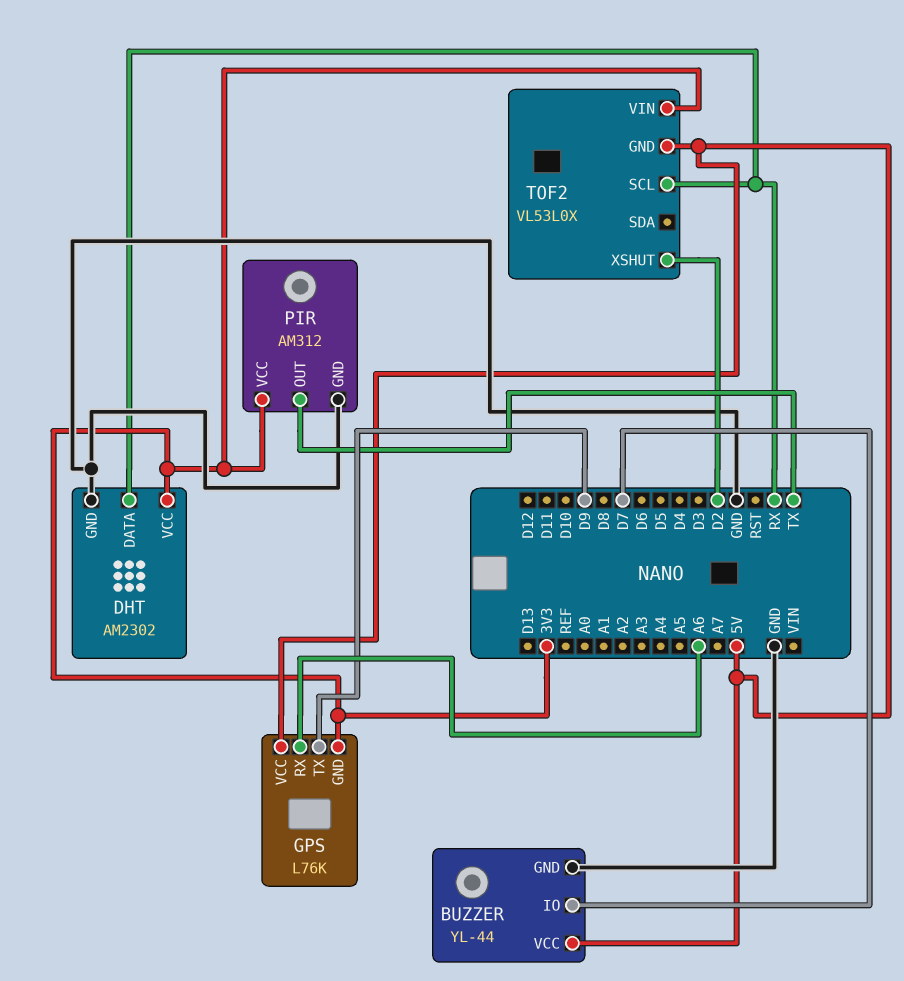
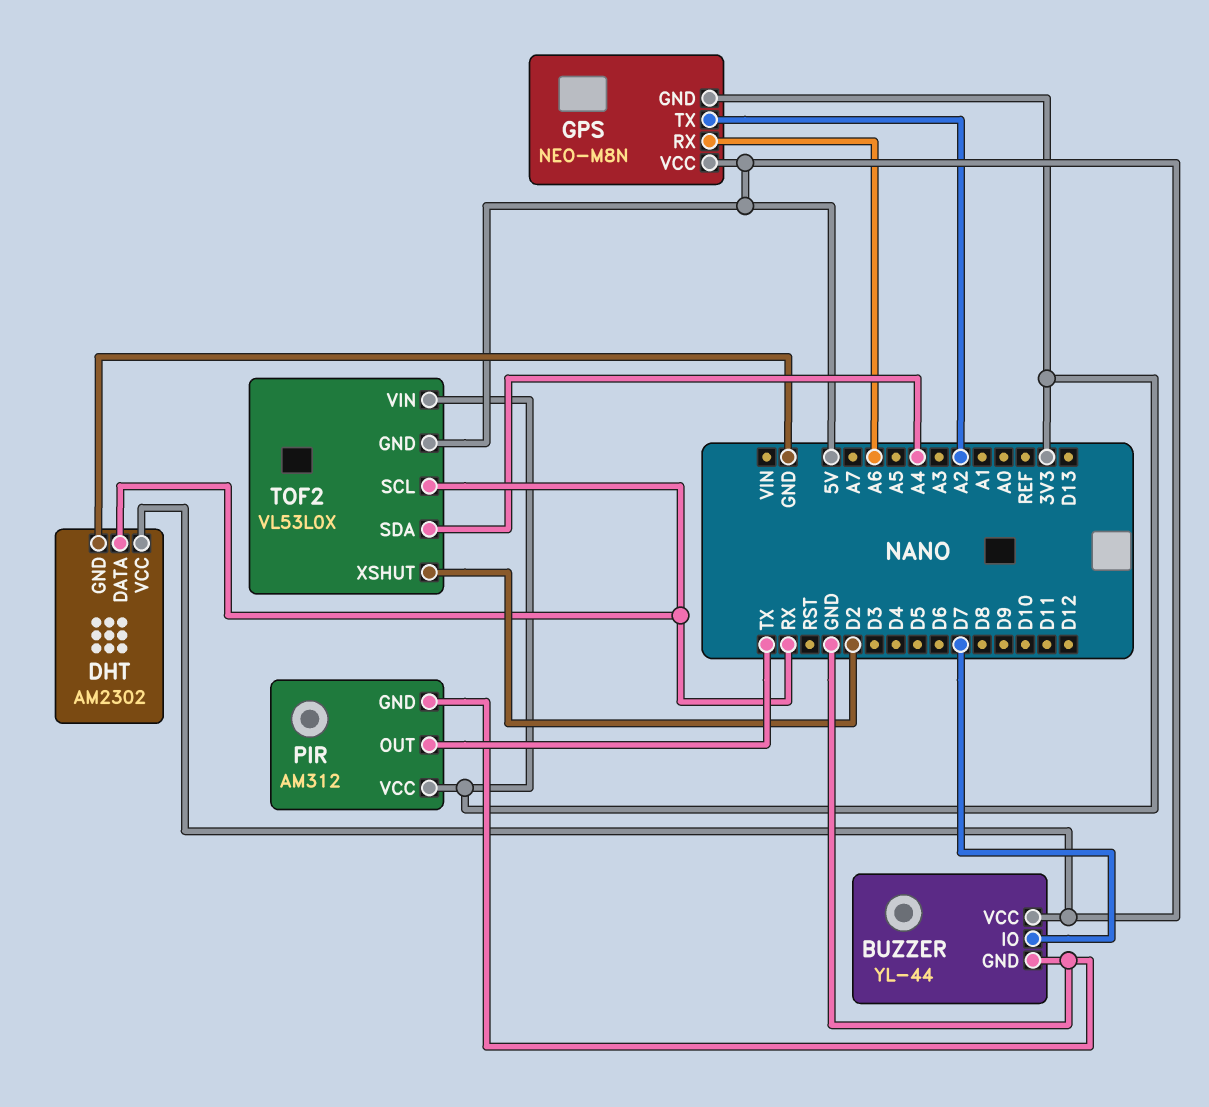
DHT pin VCC: 3V3 -> 5V
GPS: L76K -> NEO-M8N
GPS pin TX: D9 -> A2
TOF2 pin SDA: none -> A4

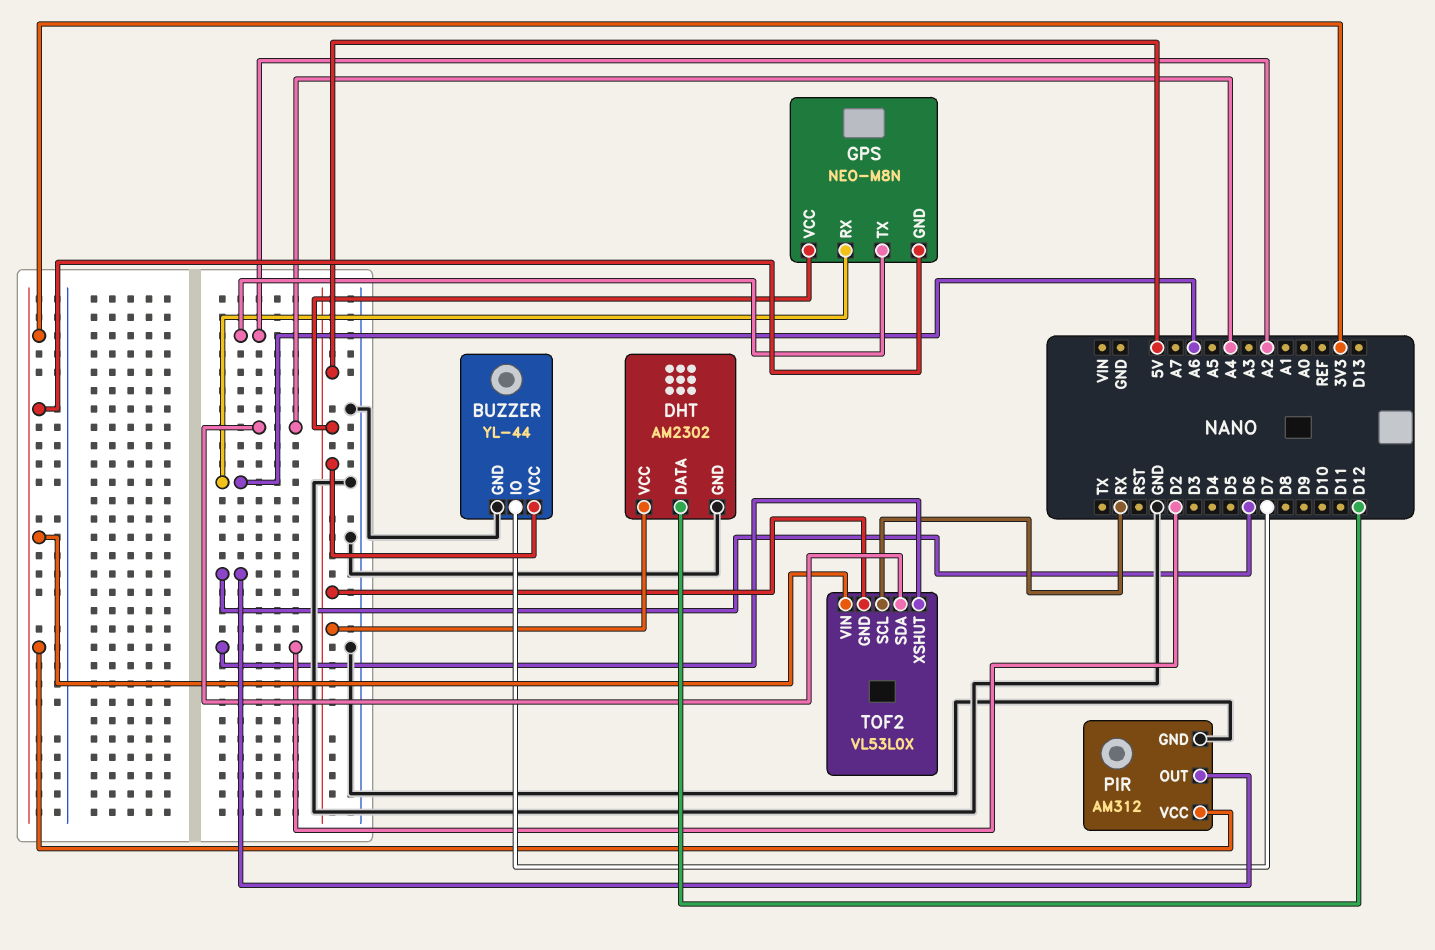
DHT pin DATA: RX -> D12
PIR pin OUT: TX -> D6

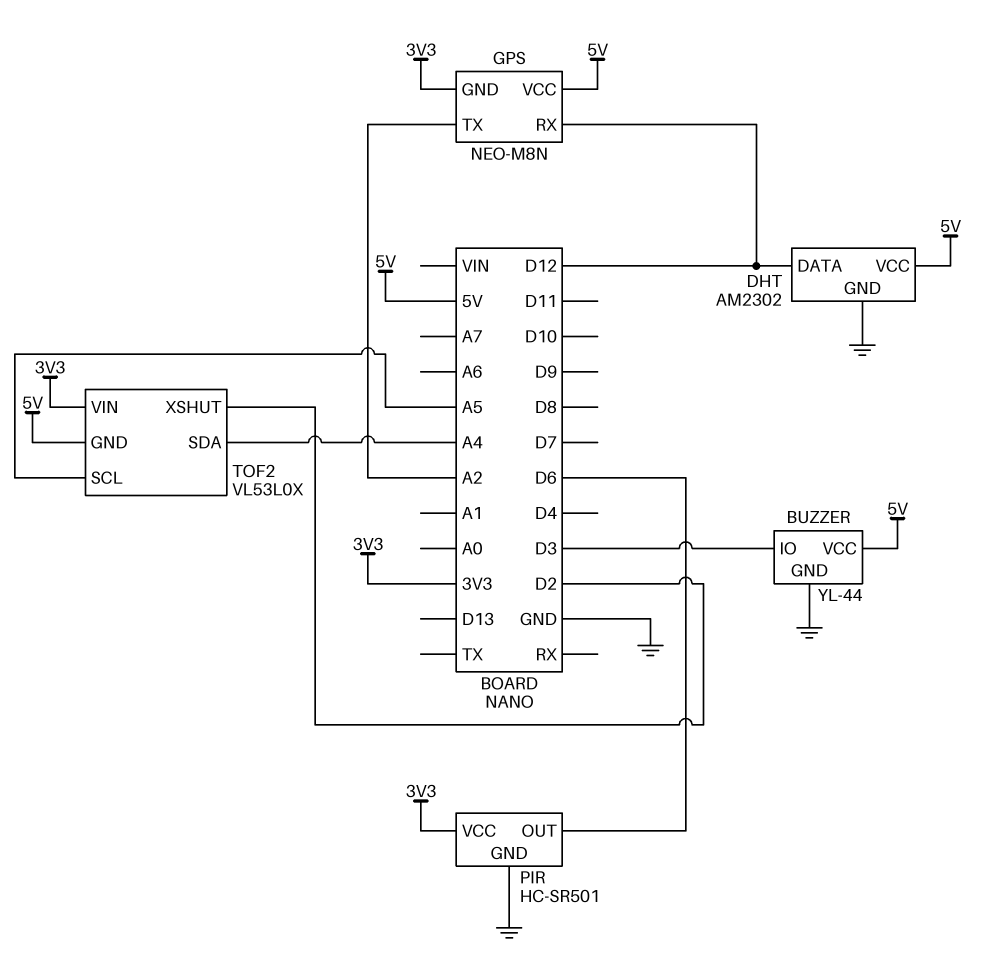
BUZZER pin IO: D7 -> D3
GPS pin RX: A6 -> D12
PIR: AM312 -> HC-SR501
TOF2 pin SCL: RX -> A5

